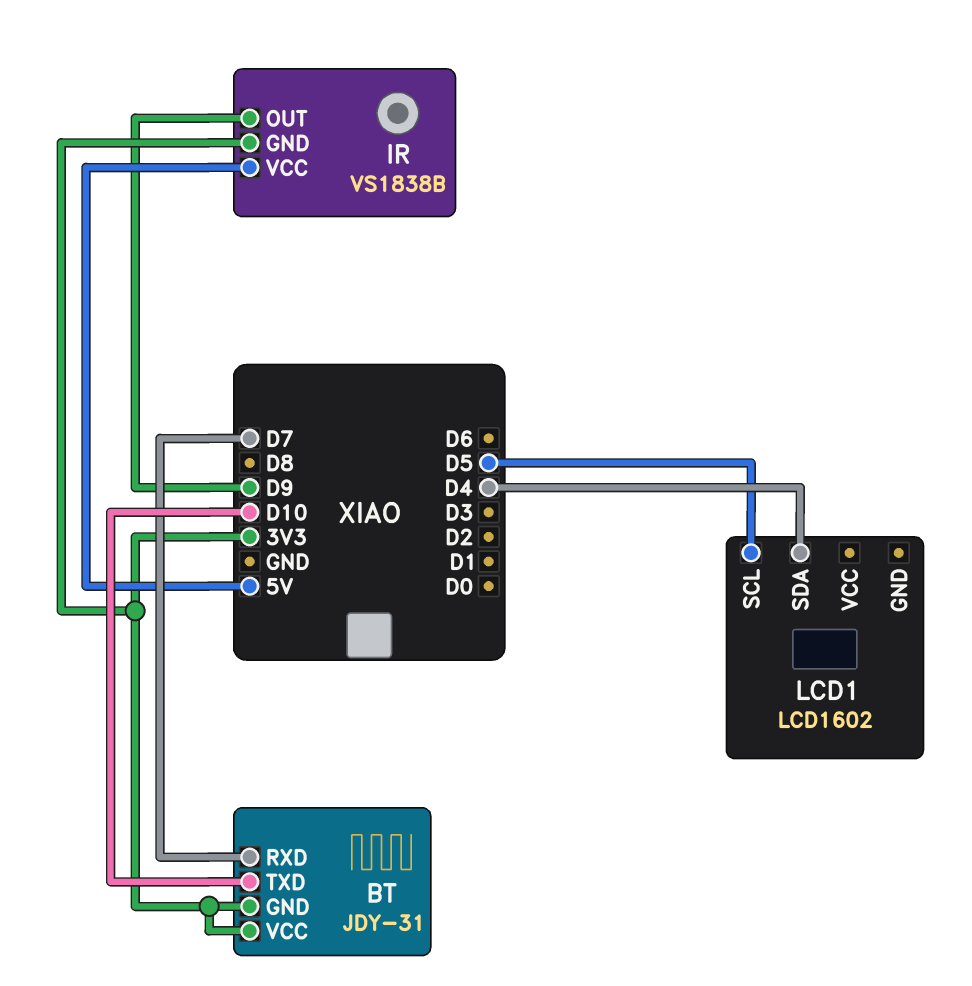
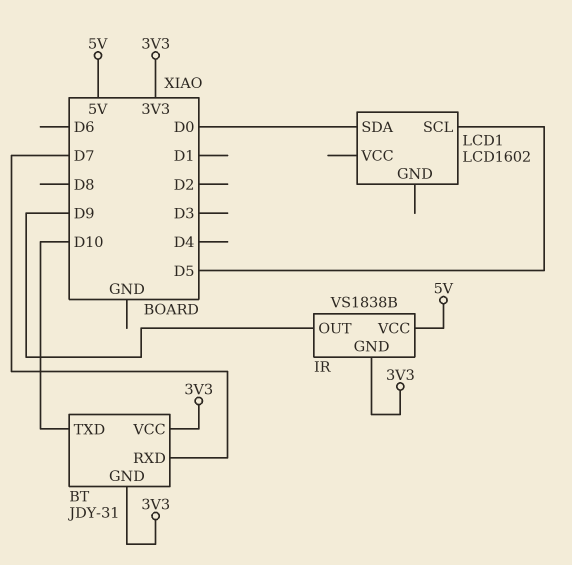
LCD1 pin SDA: D4 -> D0

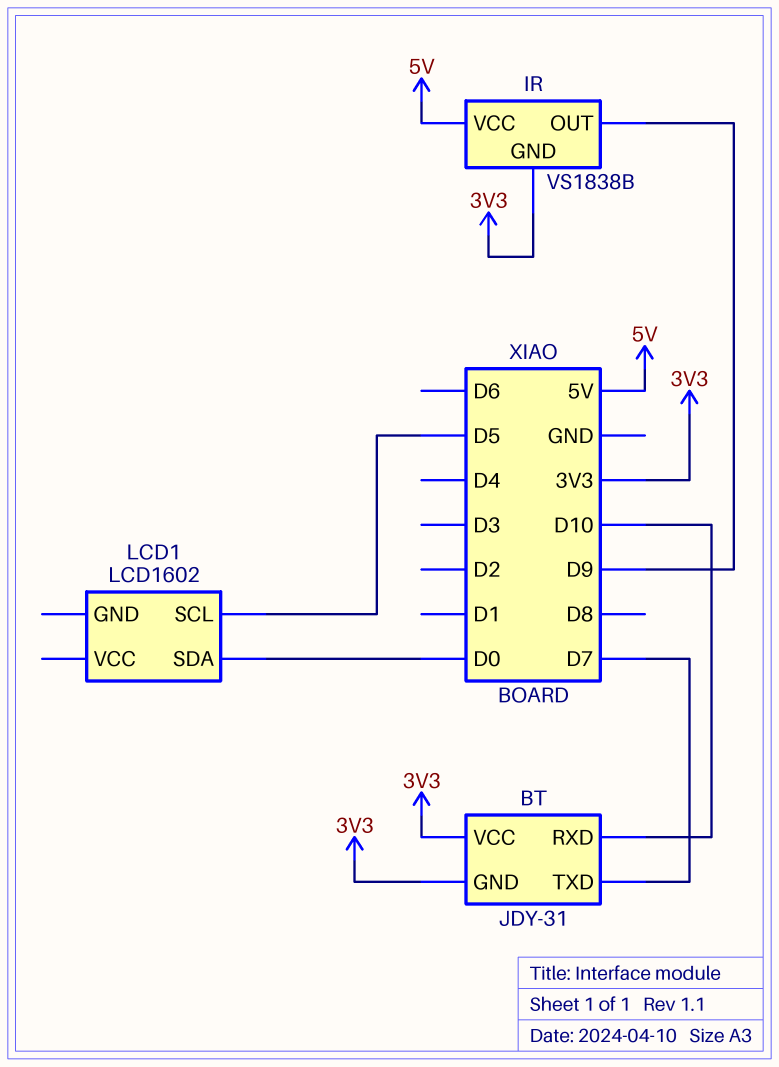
BT pin RXD: D7 -> D10
BT pin TXD: D10 -> D7

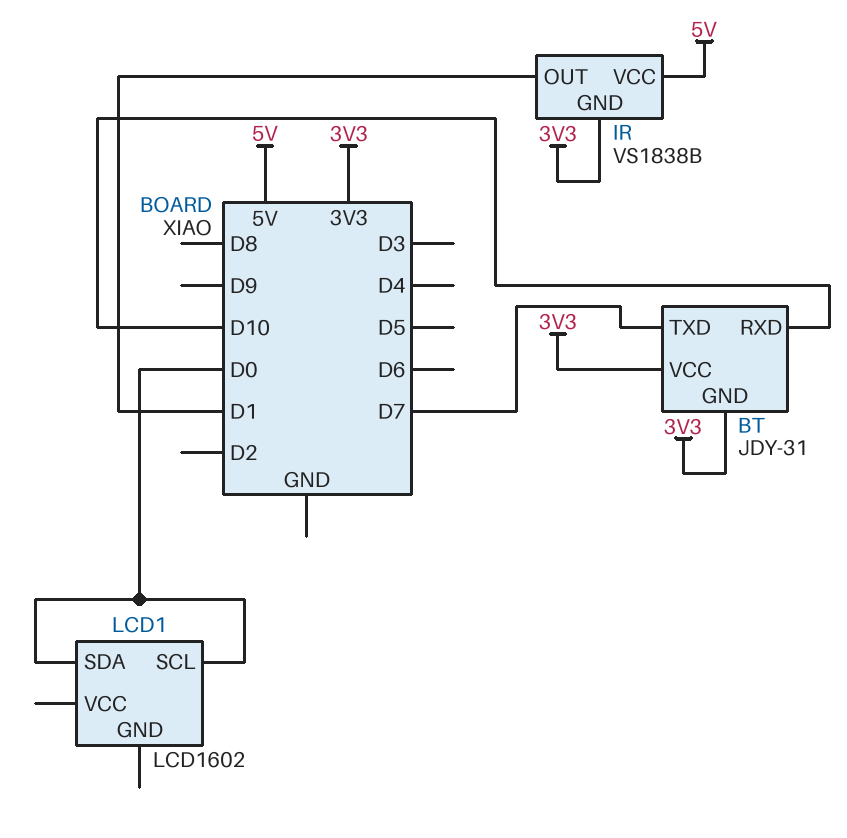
IR pin OUT: D9 -> D1
LCD1 pin SCL: D5 -> D0

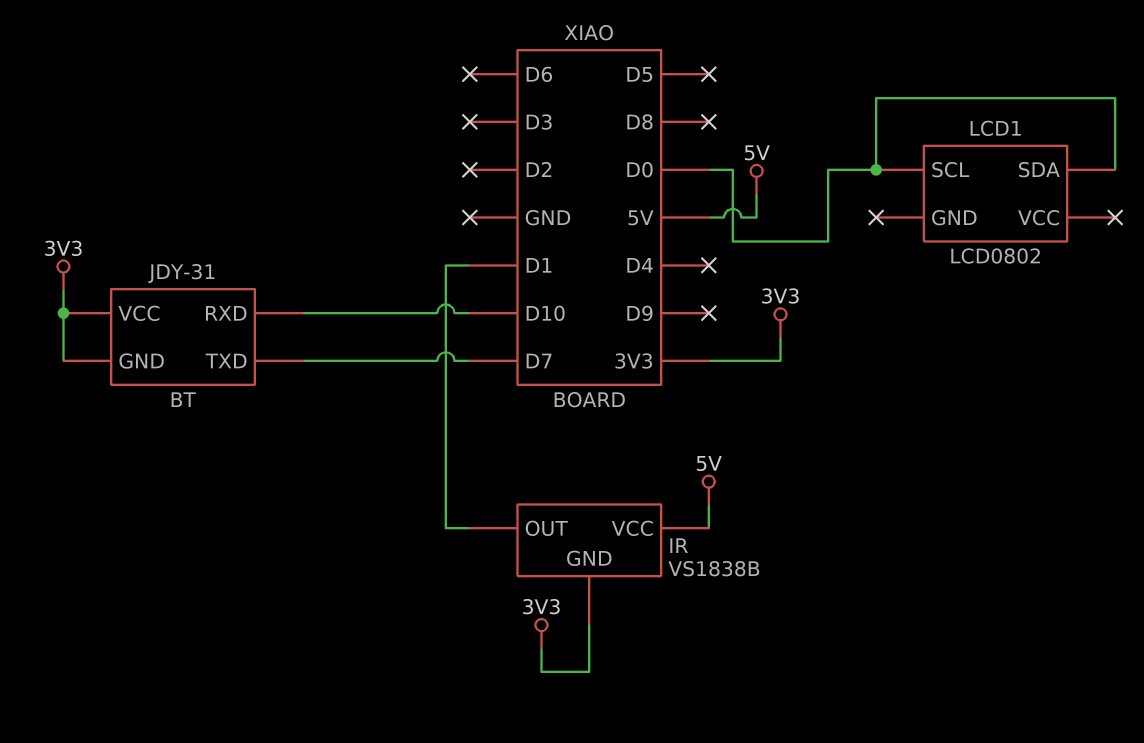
LCD1: LCD1602 -> LCD0802

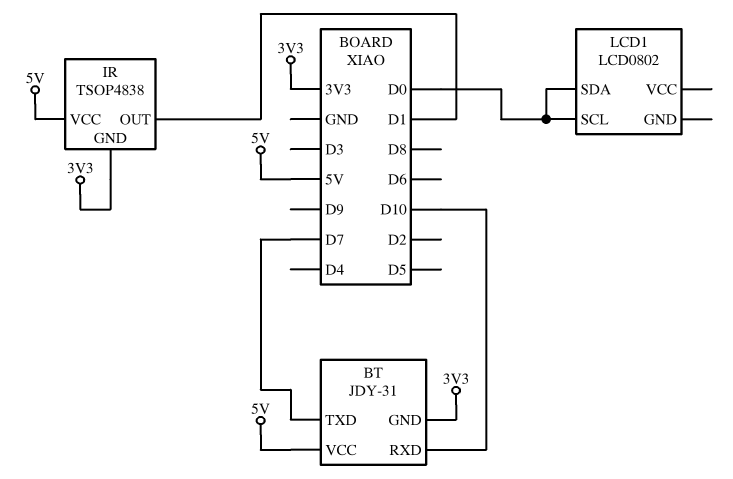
BT pin VCC: 3V3 -> 5V
IR: VS1838B -> TSOP4838

